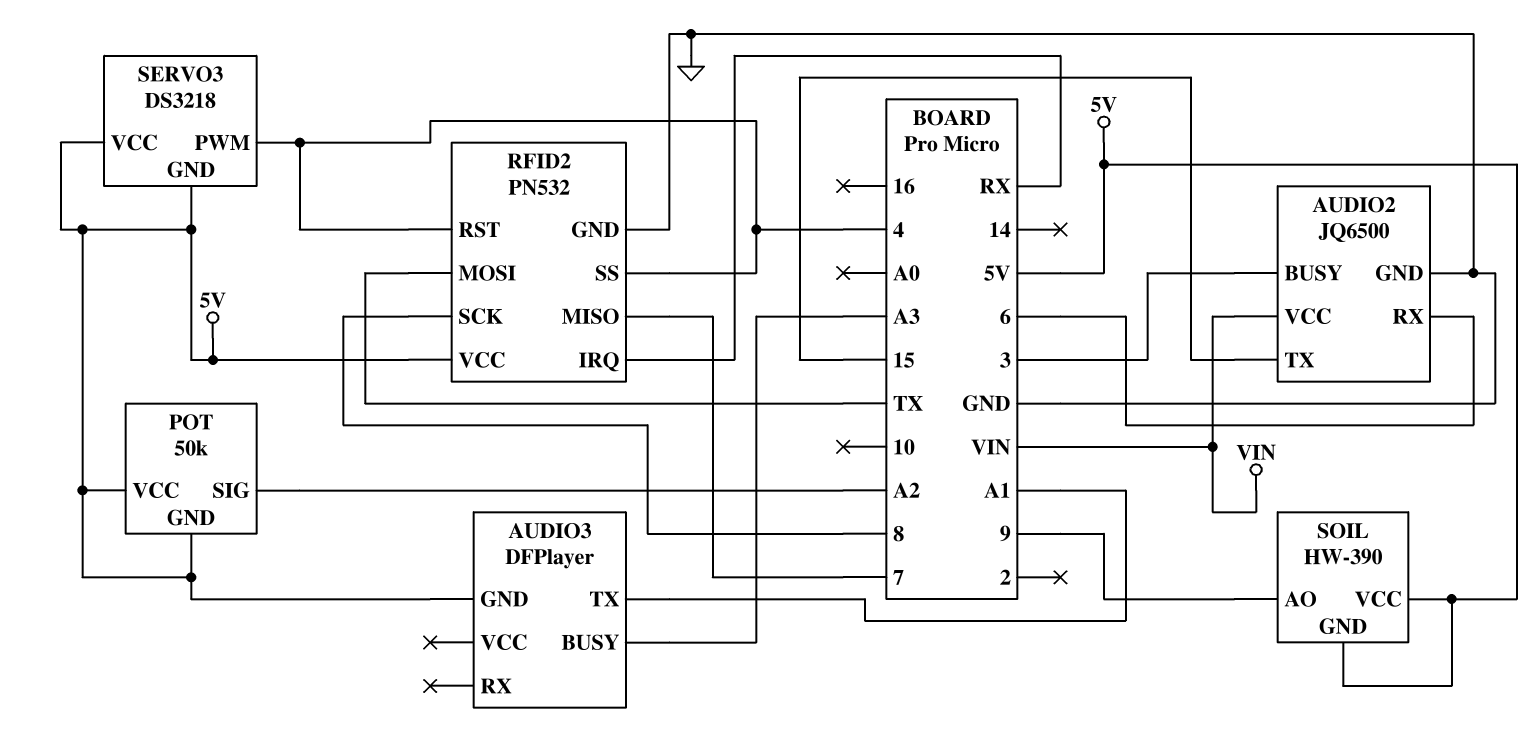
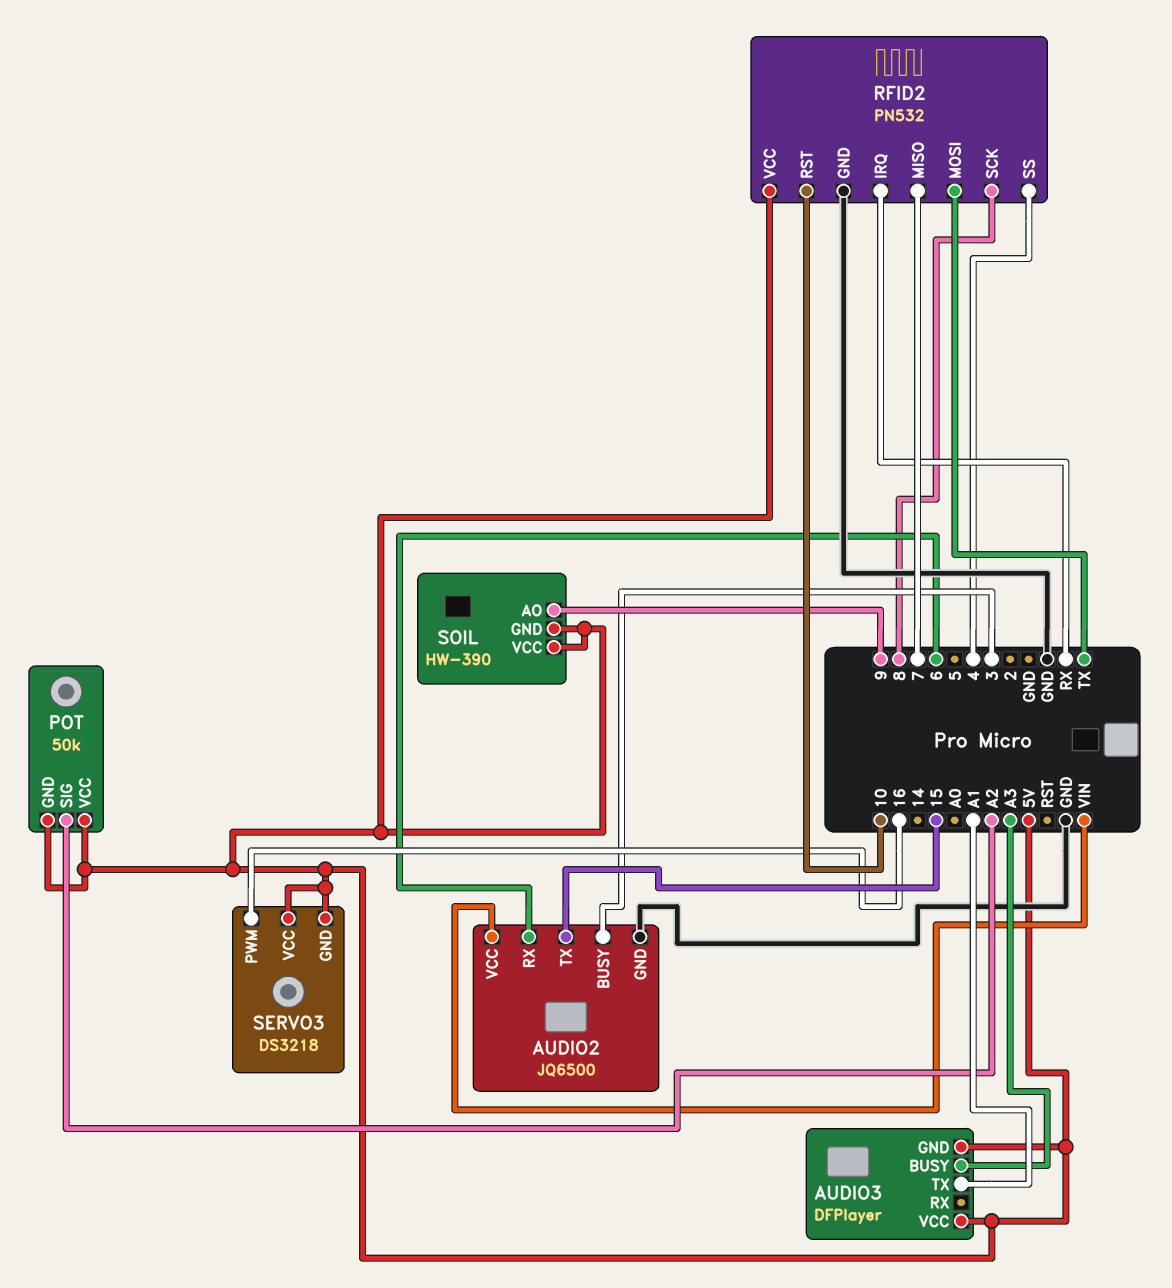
AUDIO3 pin VCC: none -> 5V
RFID2 pin RST: 4 -> 10
SERVO3 pin PWM: 4 -> 16

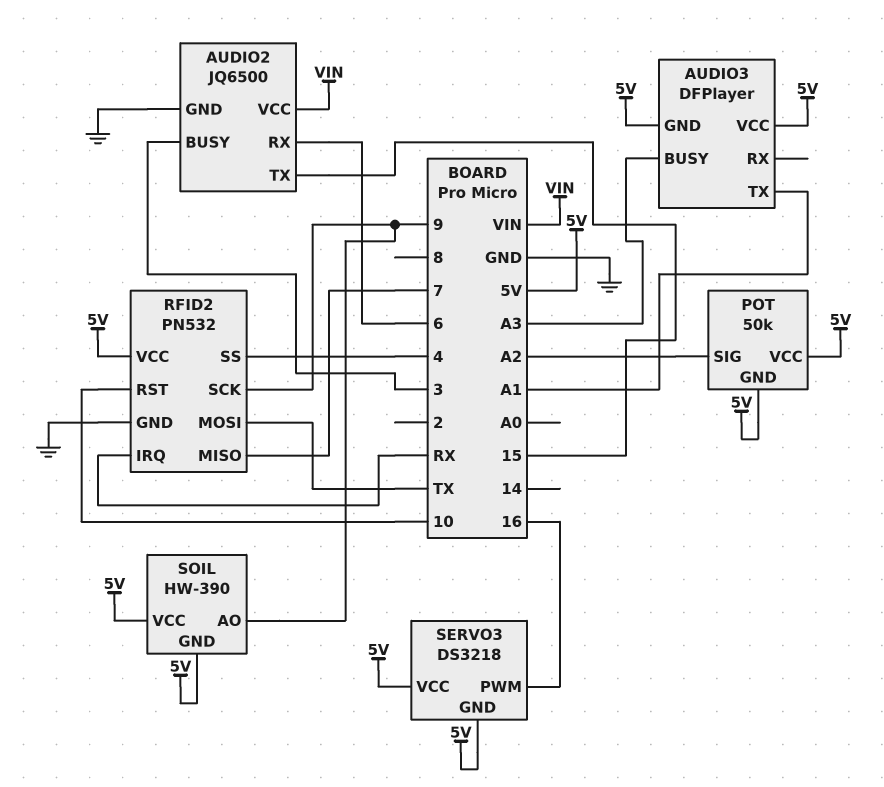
RFID2 pin SCK: 8 -> 9

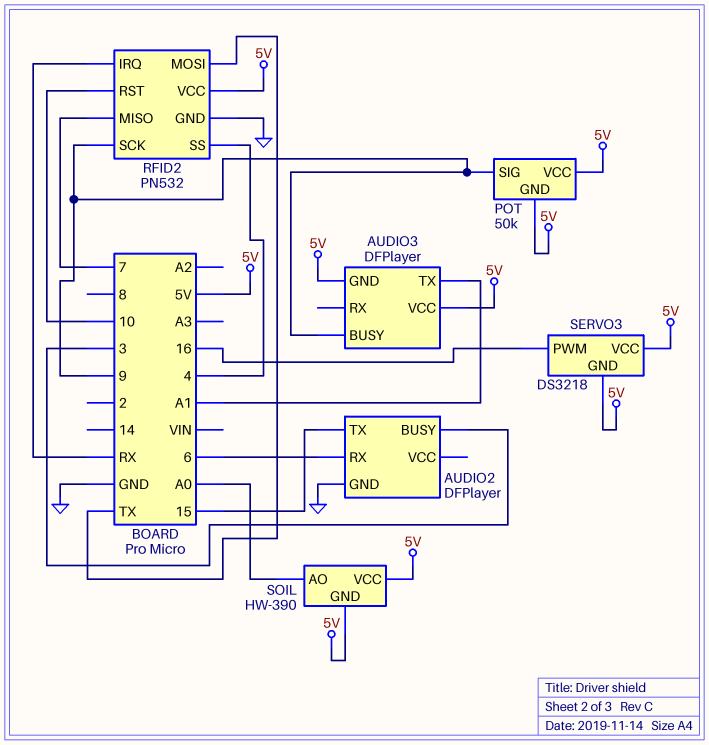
AUDIO2: JQ6500 -> DFPlayer
AUDIO2 pin VCC: VIN -> none
AUDIO3 pin BUSY: A3 -> 9
POT pin SIG: A2 -> 9
SOIL pin AO: 9 -> A0

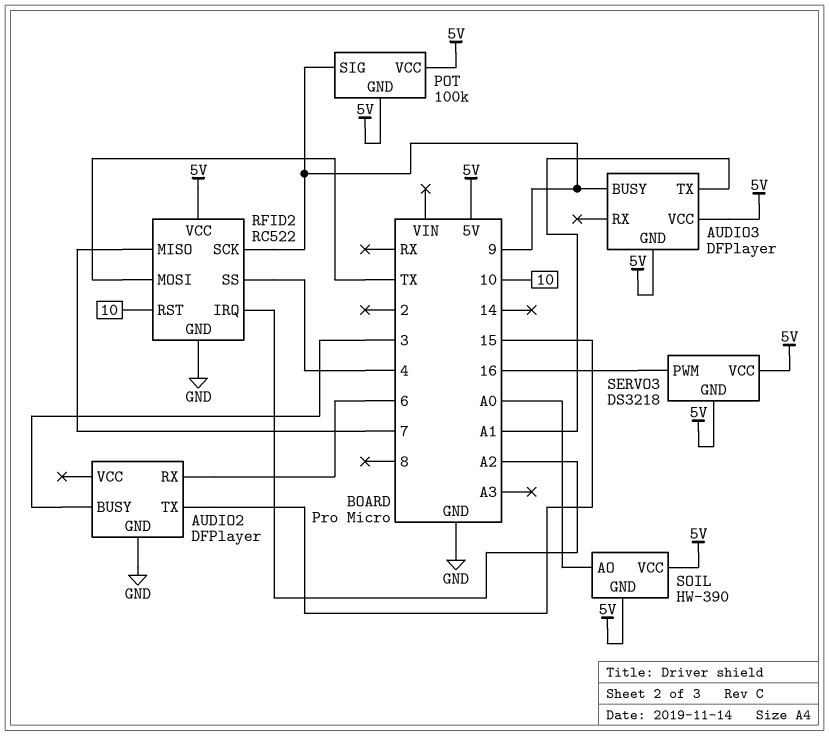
POT: 50k -> 100k
RFID2: PN532 -> RC522
RFID2 pin IRQ: RX -> A2

